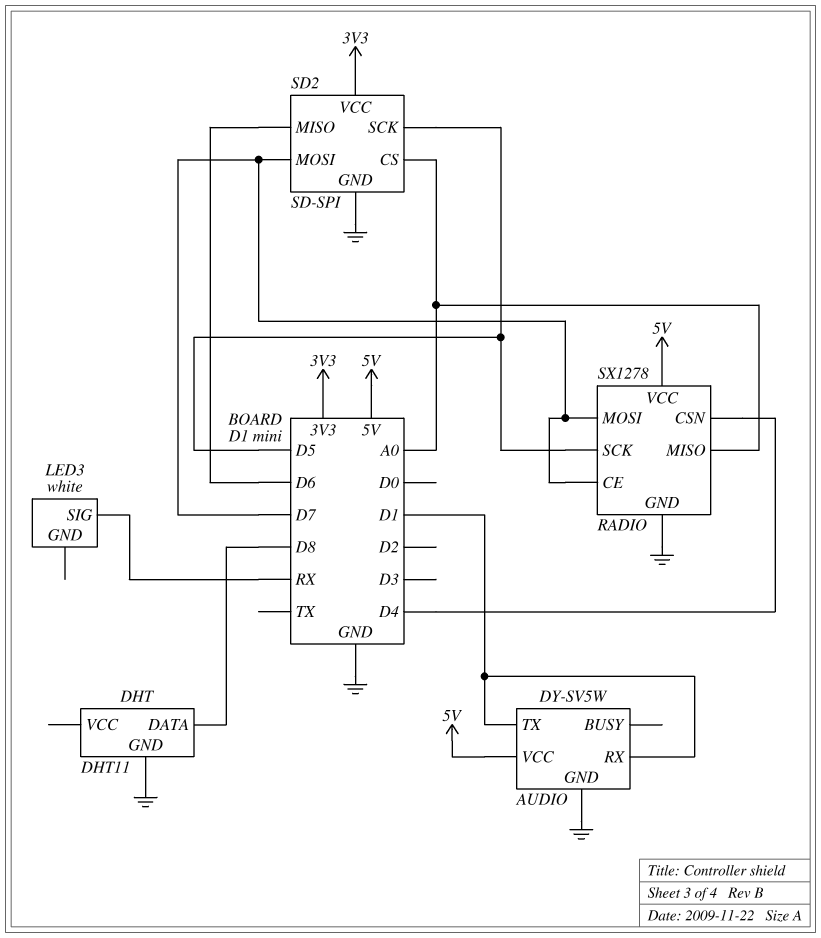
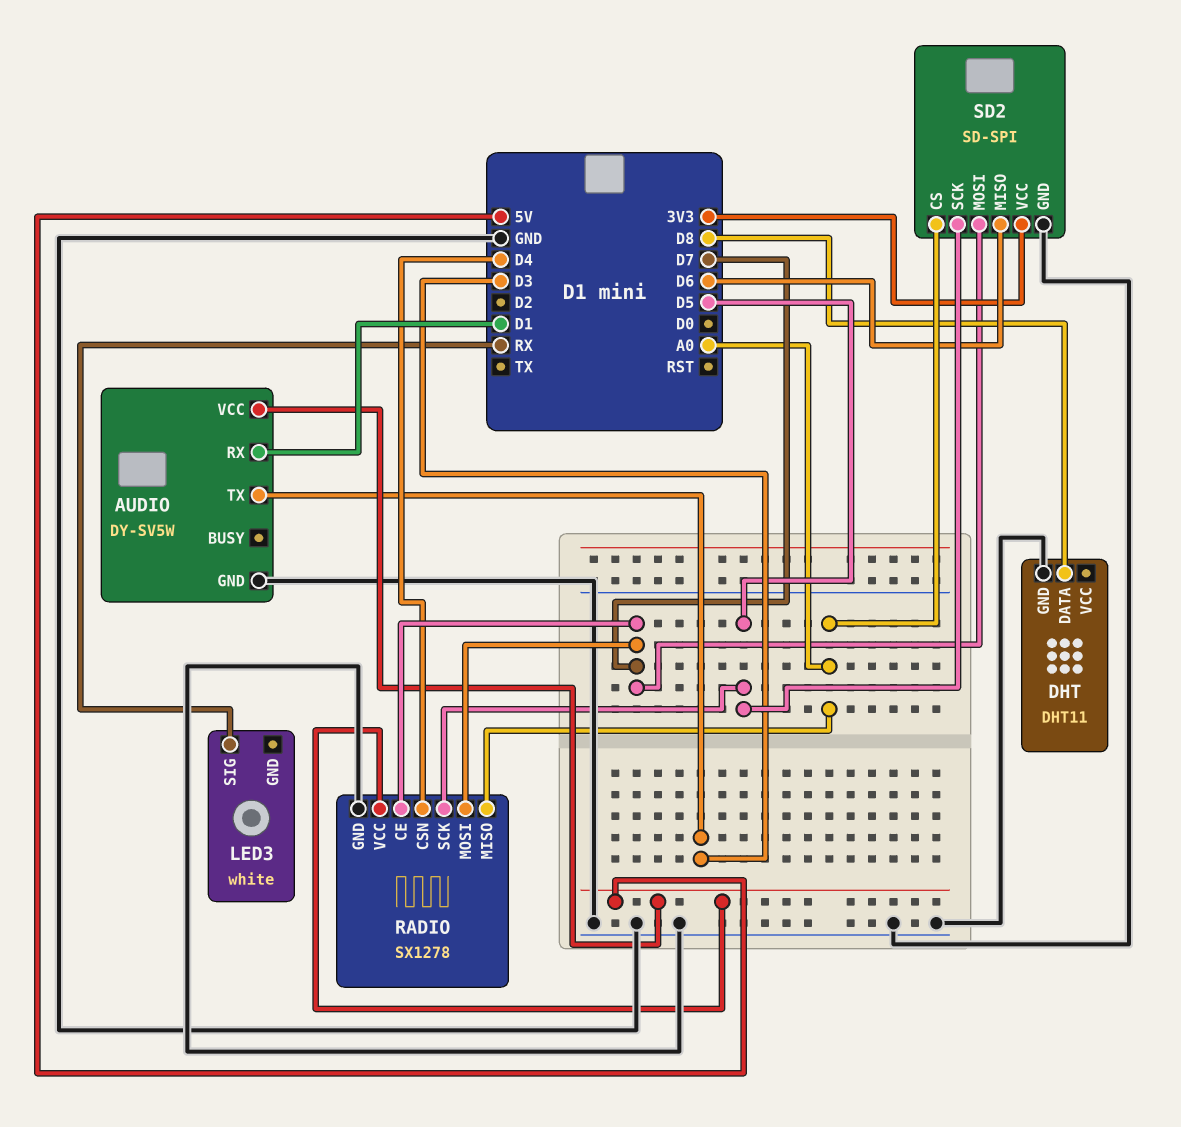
AUDIO pin TX: D1 -> D3

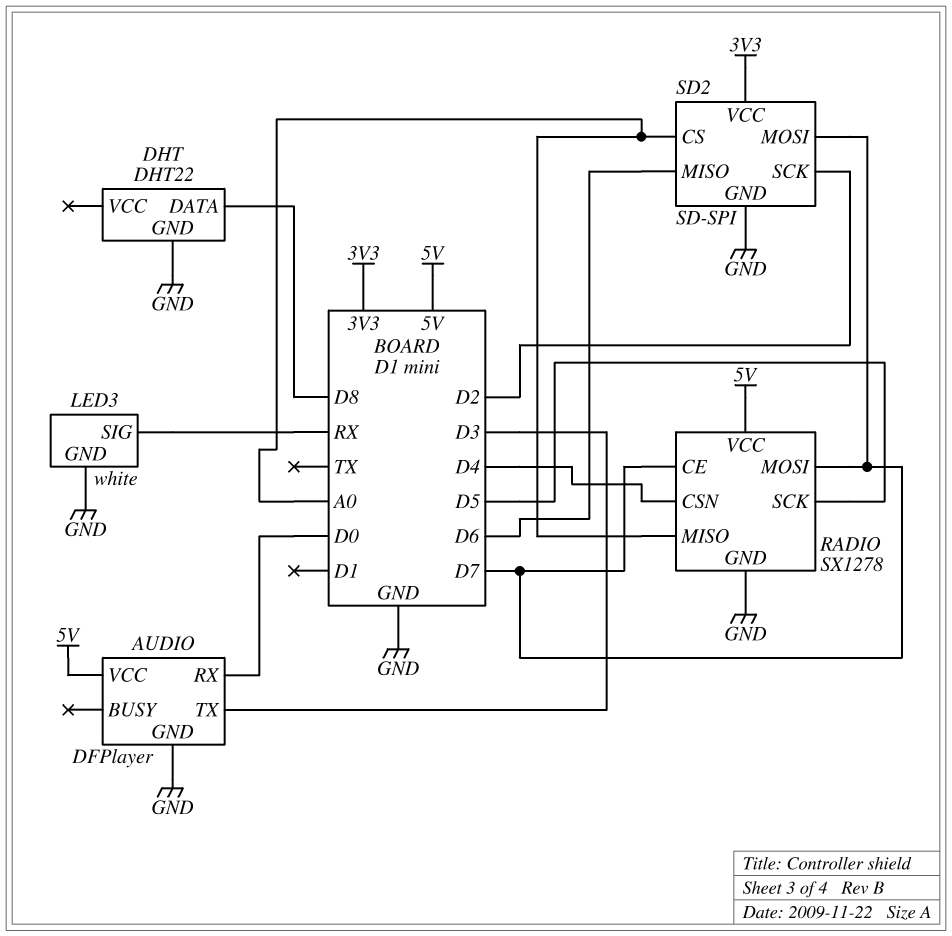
AUDIO: DY-SV5W -> DFPlayer
AUDIO pin RX: D1 -> D0
DHT: DHT11 -> DHT22
LED3 pin GND: none -> GND
SD2 pin SCK: D5 -> D2

